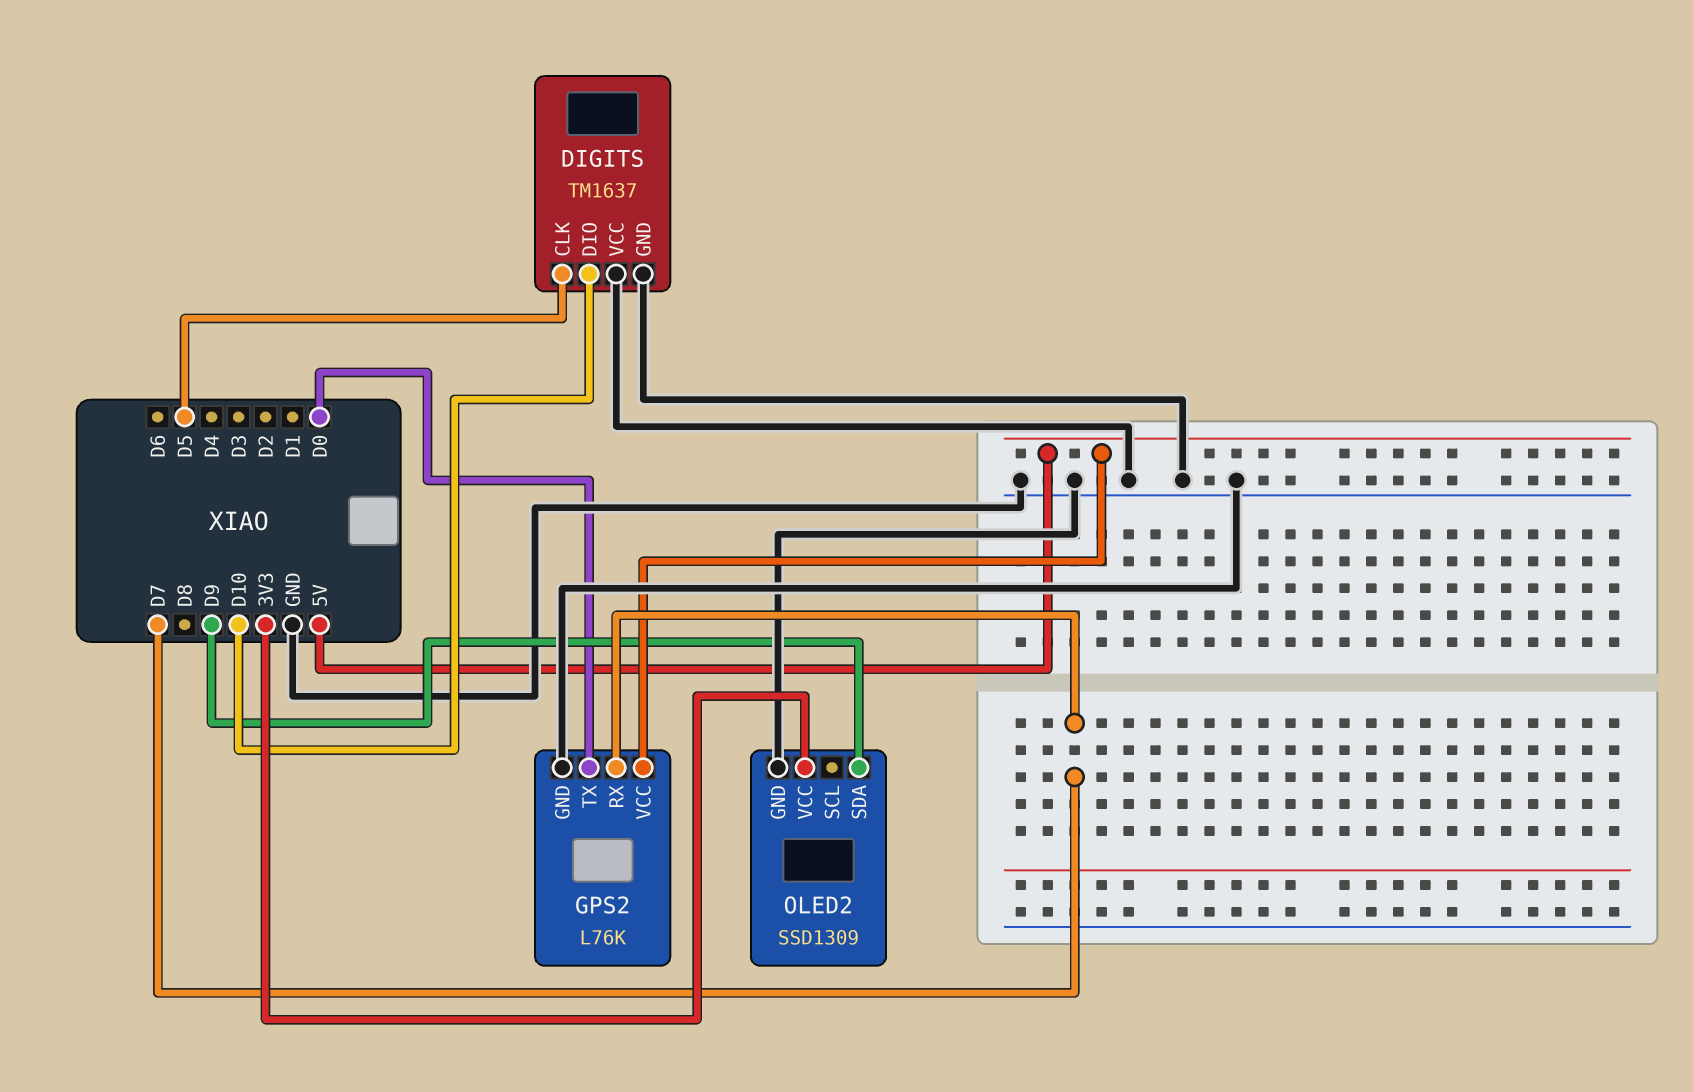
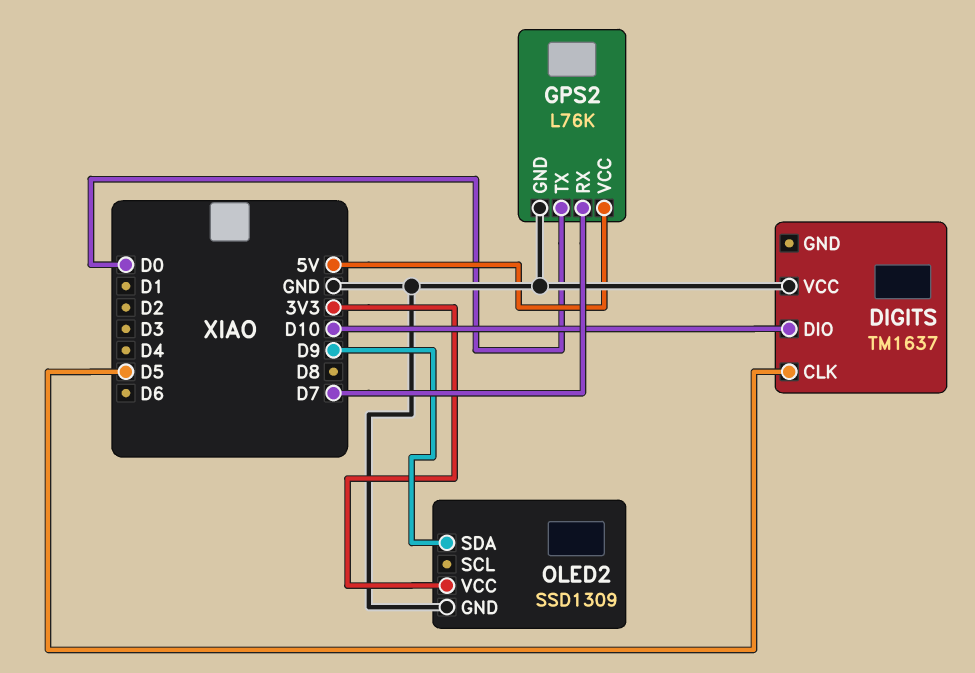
DIGITS pin GND: GND -> none

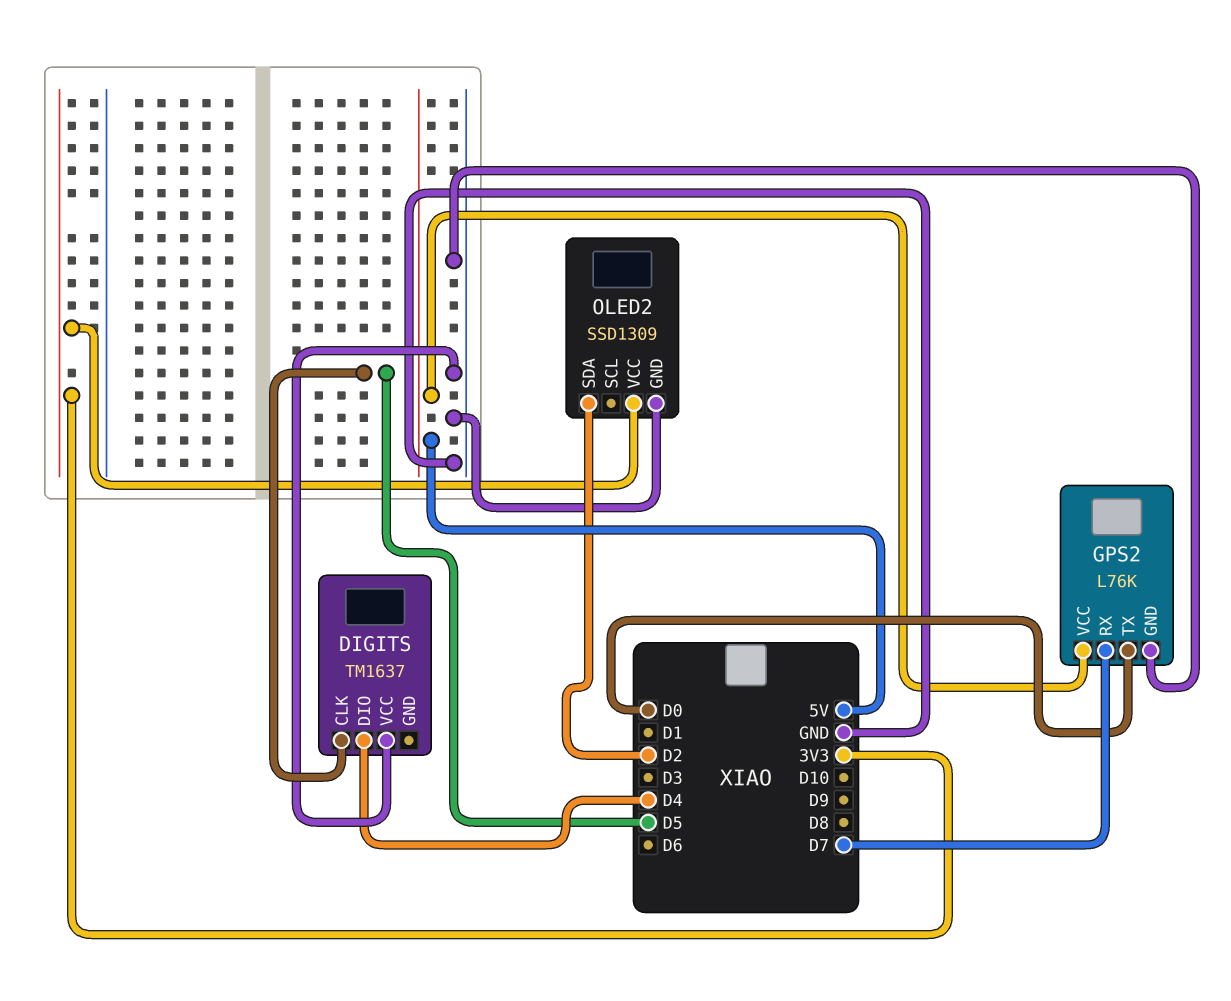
DIGITS pin DIO: D10 -> D4
OLED2 pin SDA: D9 -> D2

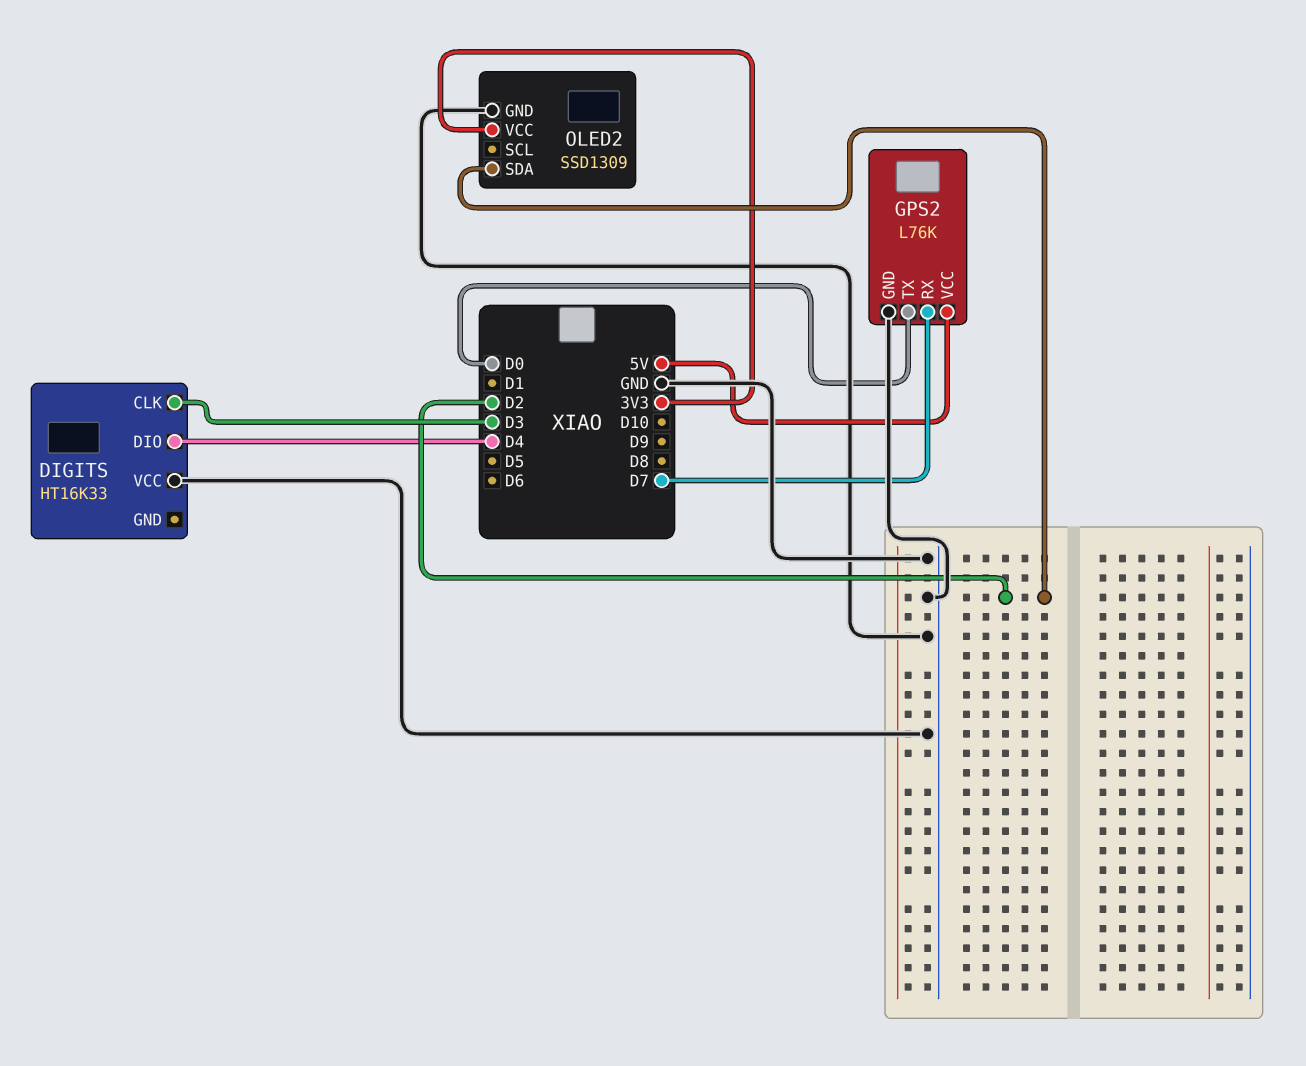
DIGITS: TM1637 -> HT16K33
DIGITS pin CLK: D5 -> D3

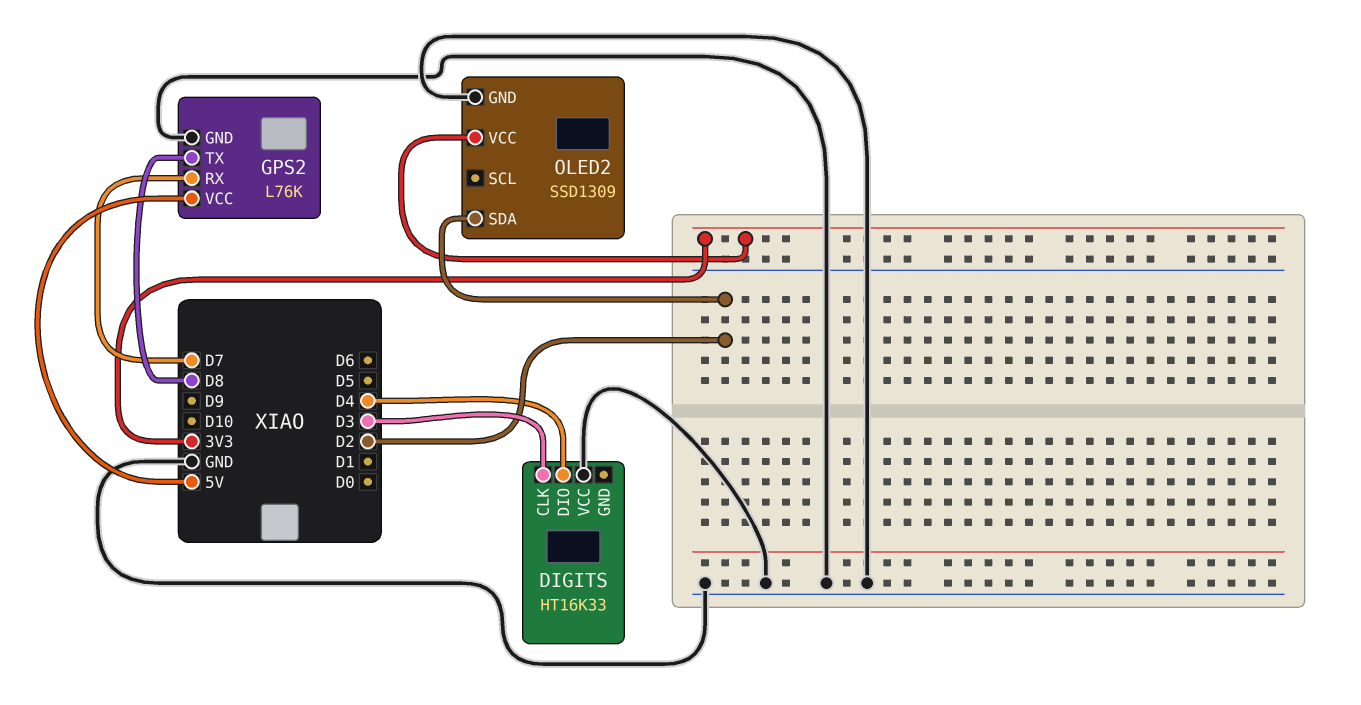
GPS2 pin TX: D0 -> D8

